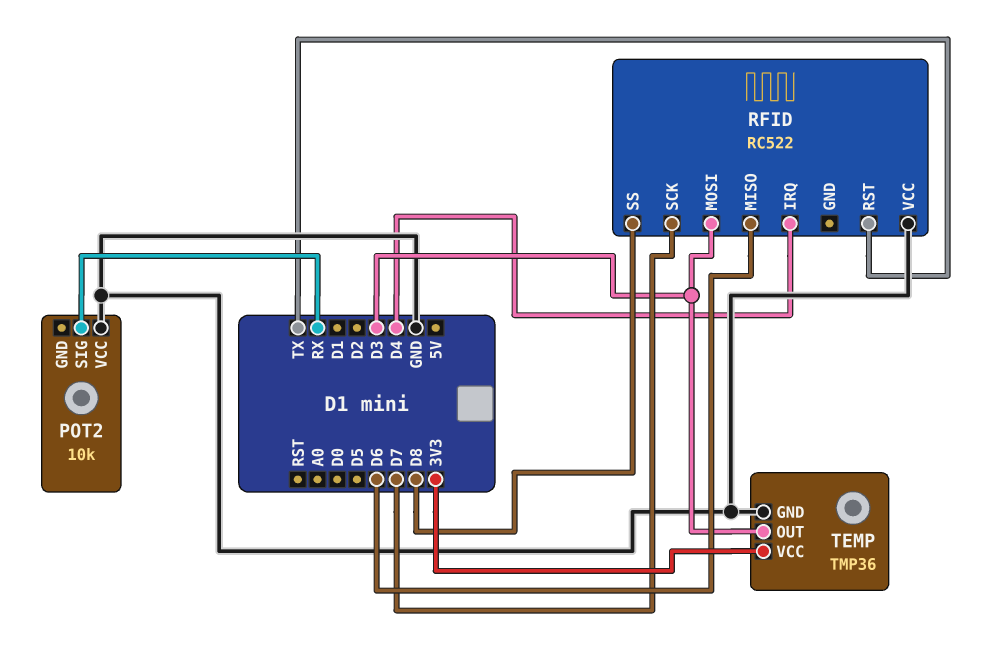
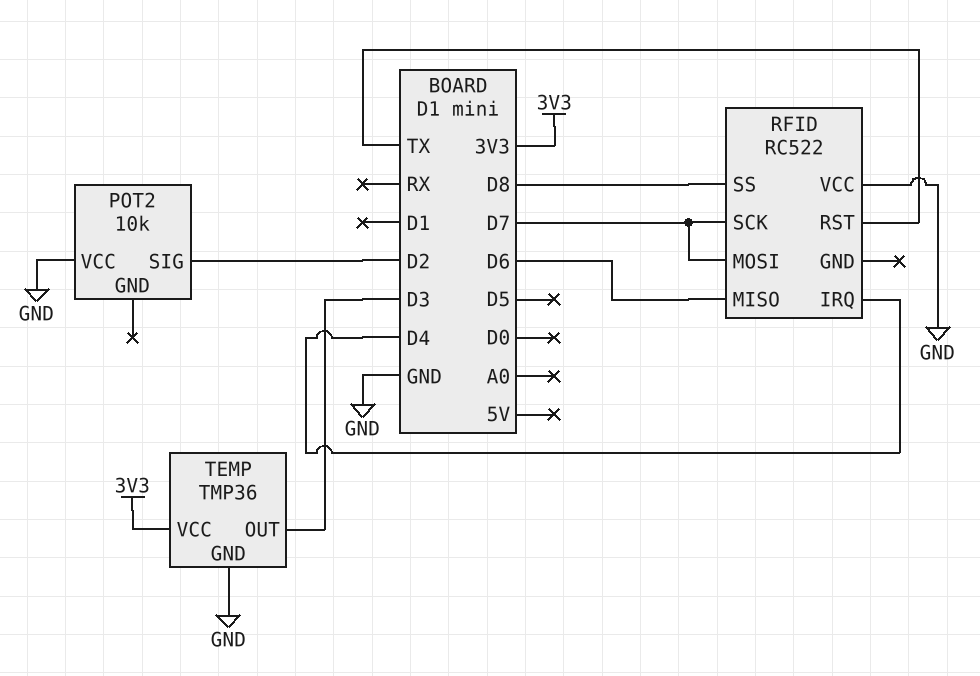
POT2 pin SIG: RX -> D2
RFID pin MOSI: D3 -> D7

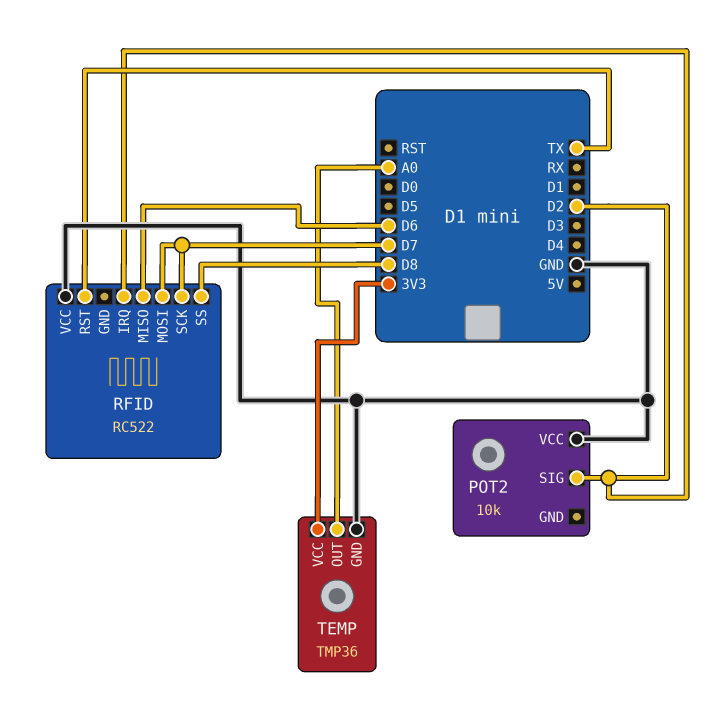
RFID pin IRQ: D4 -> D2
TEMP pin OUT: D3 -> A0

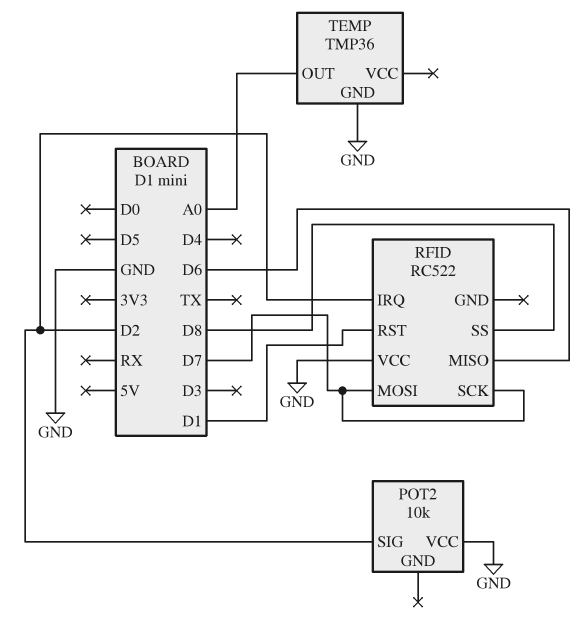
RFID pin RST: TX -> D1
TEMP pin VCC: 3V3 -> none

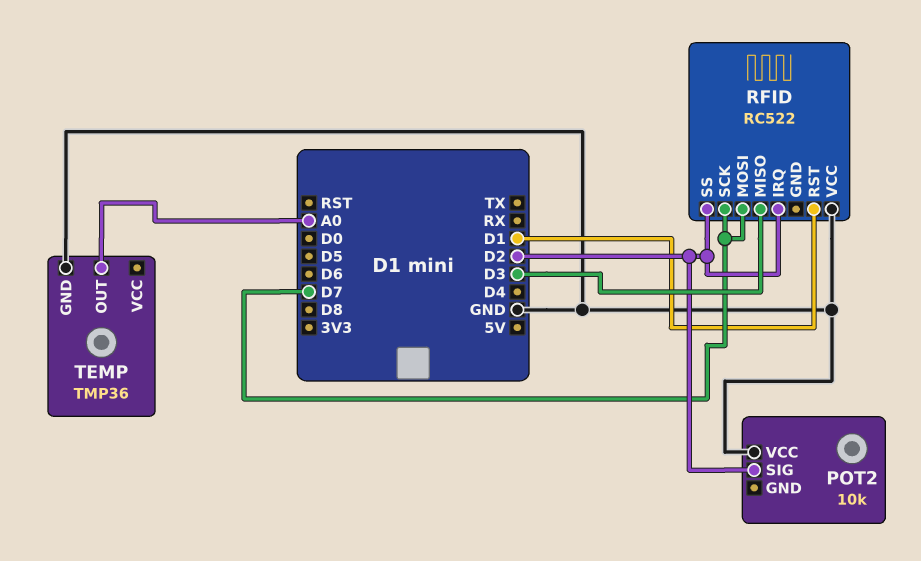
RFID pin MISO: D6 -> D3
RFID pin SS: D8 -> D2

